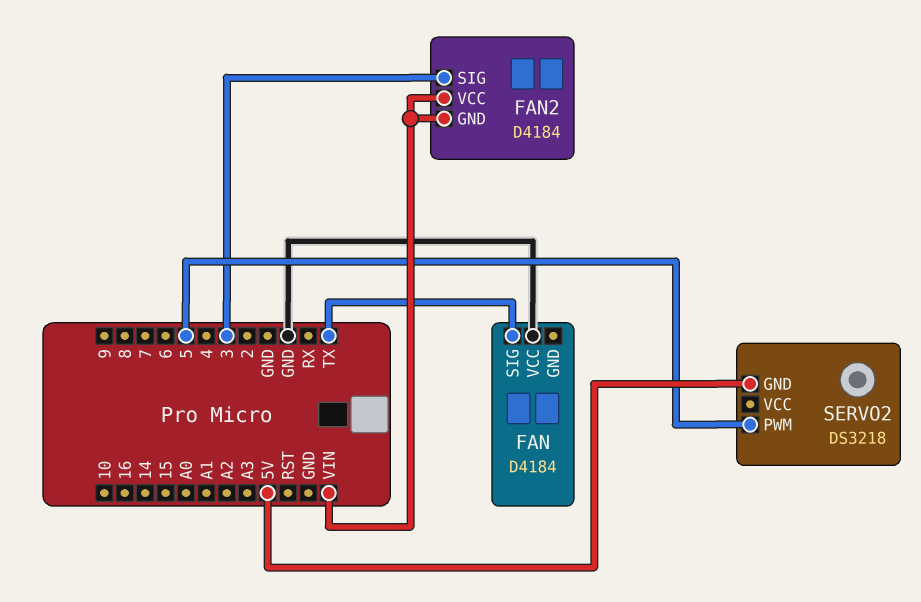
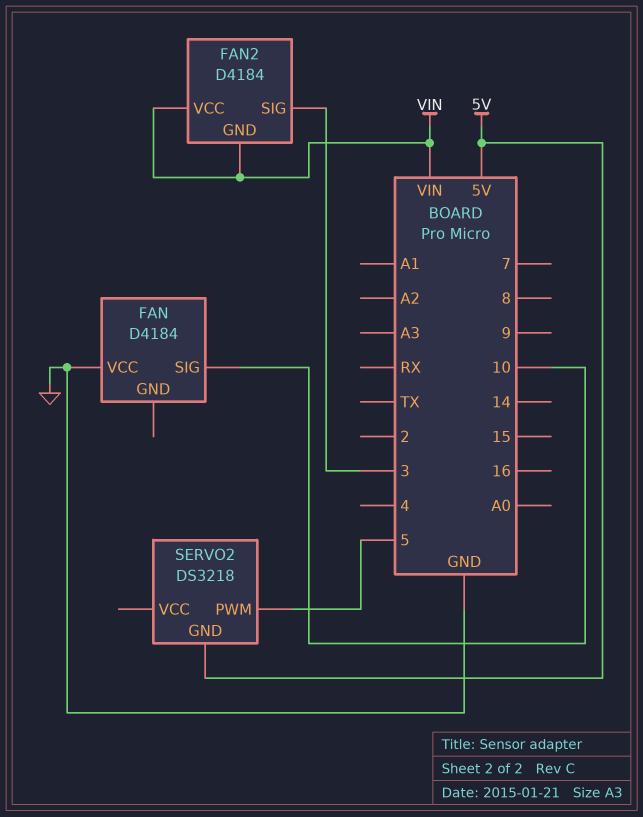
FAN pin SIG: TX -> 10

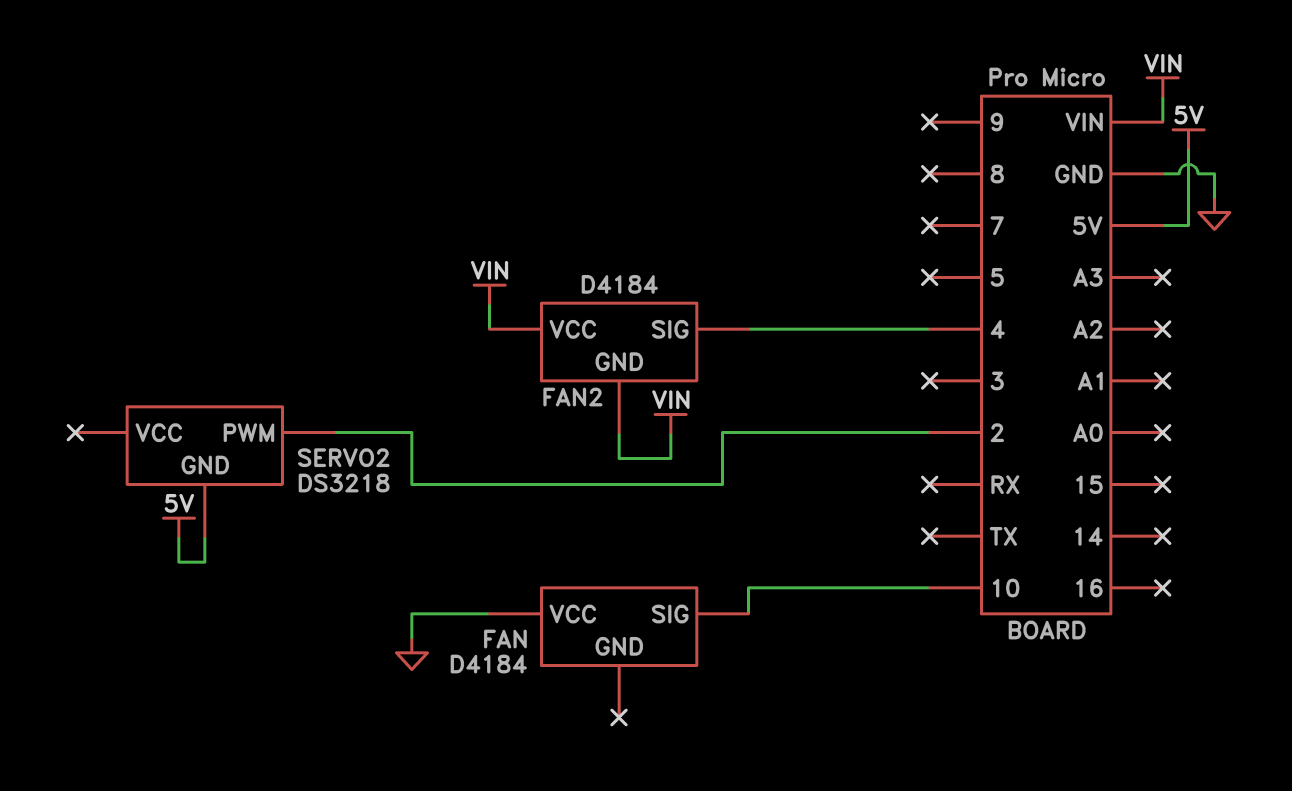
FAN2 pin SIG: 3 -> 4
SERVO2 pin PWM: 5 -> 2

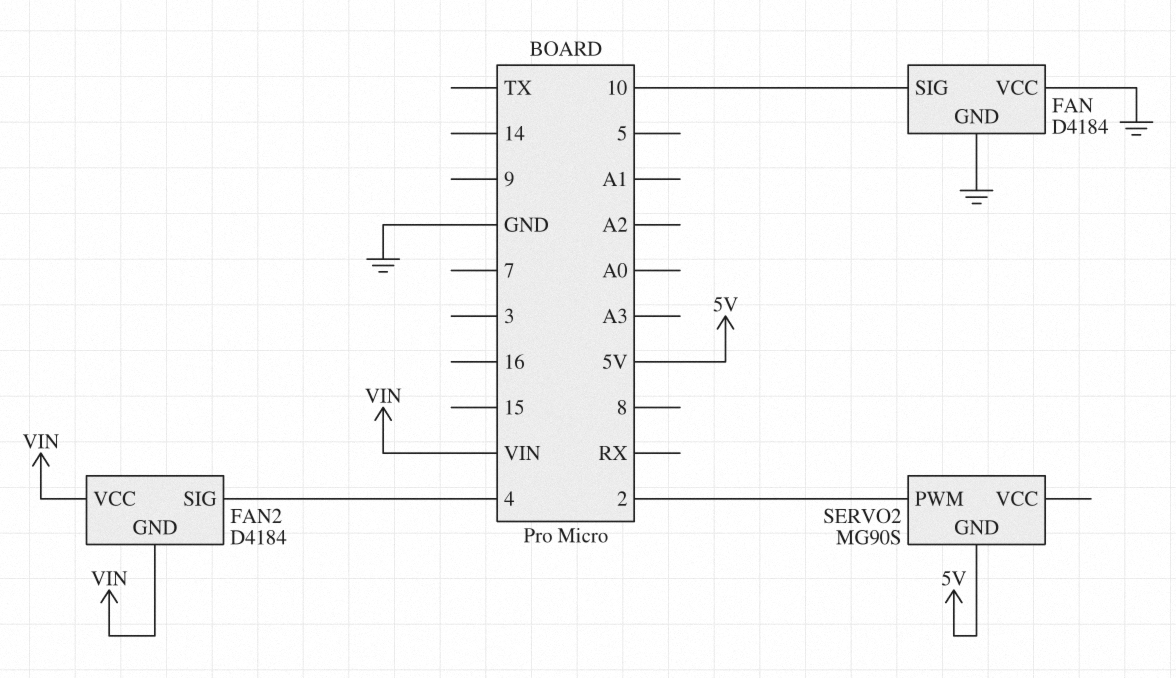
FAN pin GND: none -> GND
SERVO2: DS3218 -> MG90S

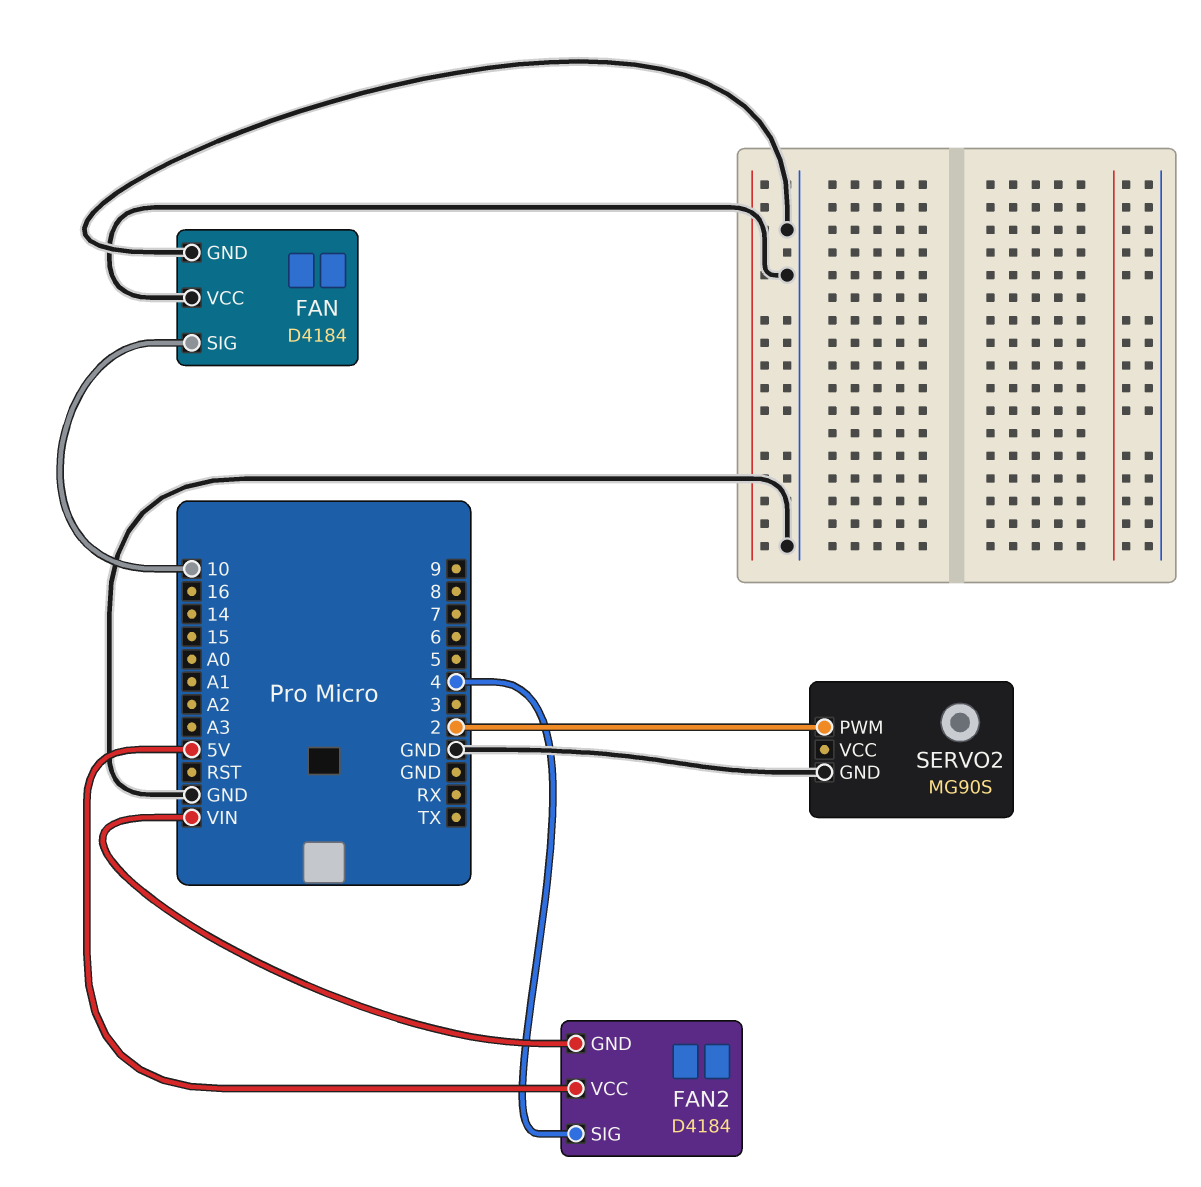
FAN2 pin VCC: VIN -> 5V
SERVO2 pin GND: 5V -> GND

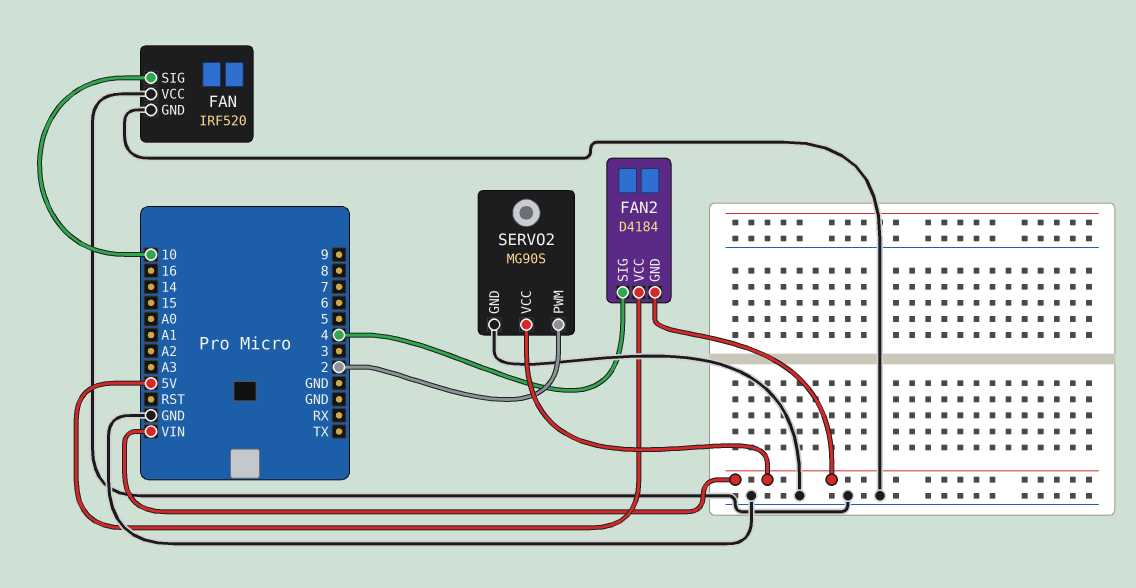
FAN: D4184 -> IRF520
SERVO2 pin VCC: none -> VIN

